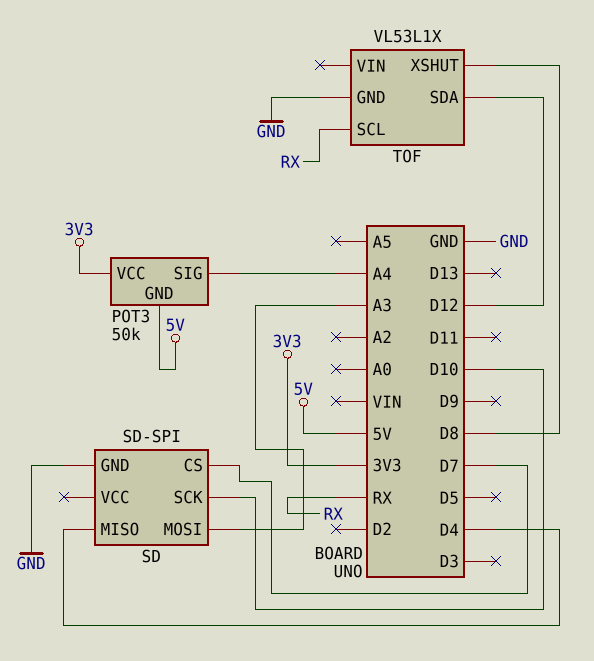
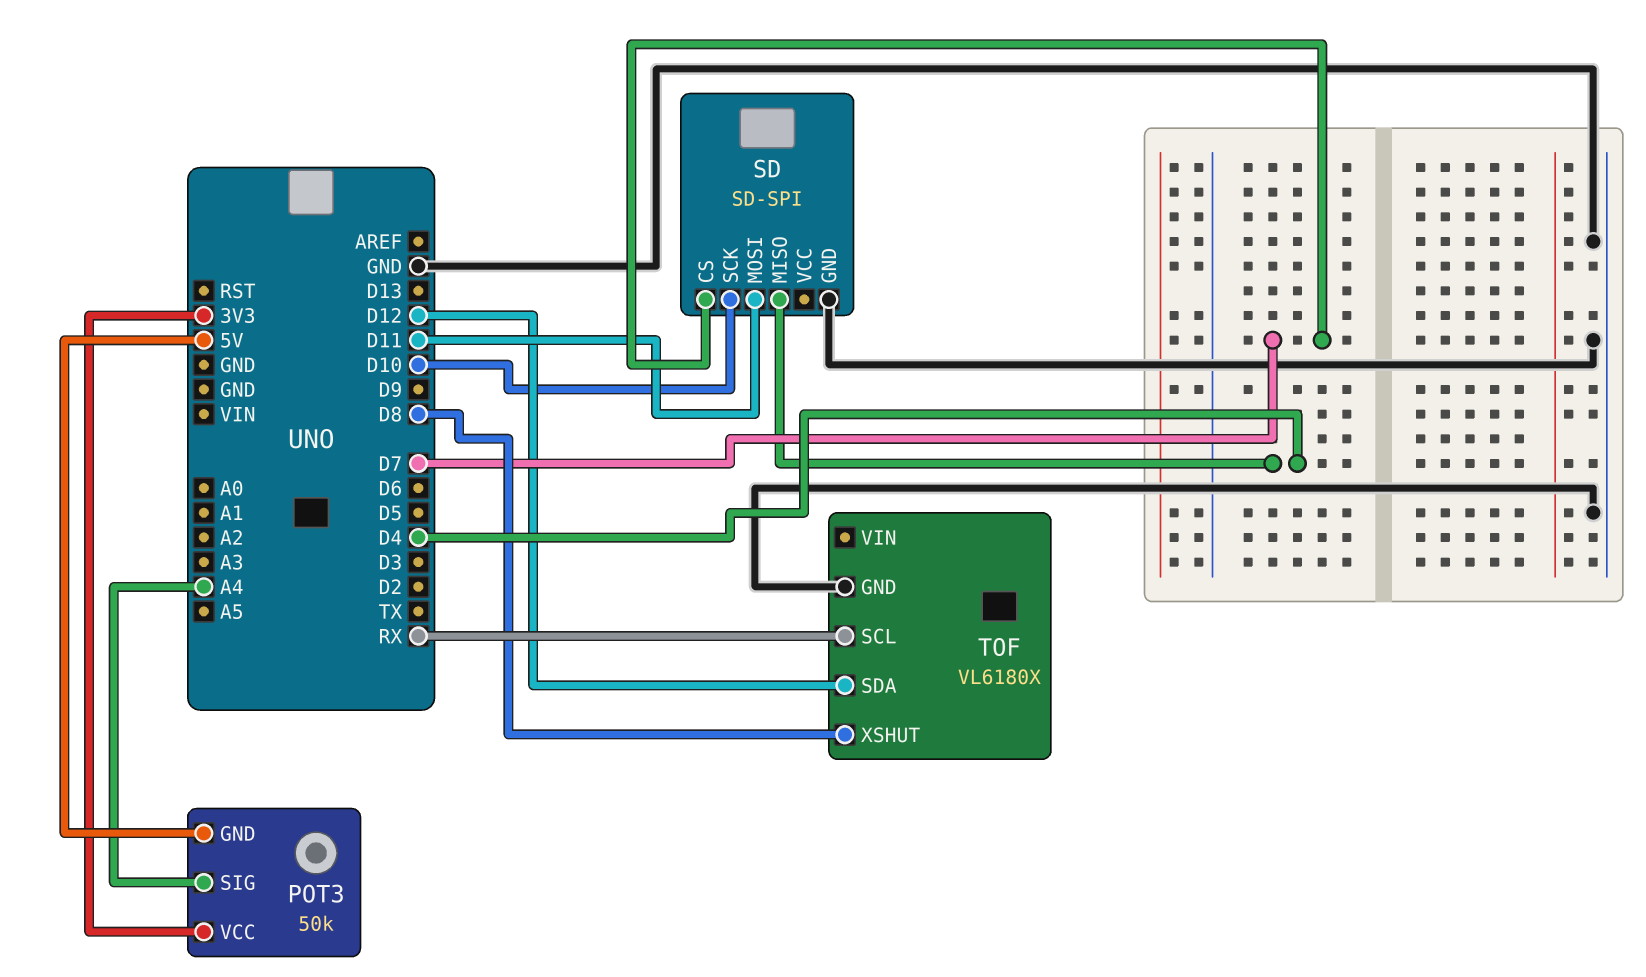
SD pin MOSI: A3 -> D11
TOF: VL53L1X -> VL6180X

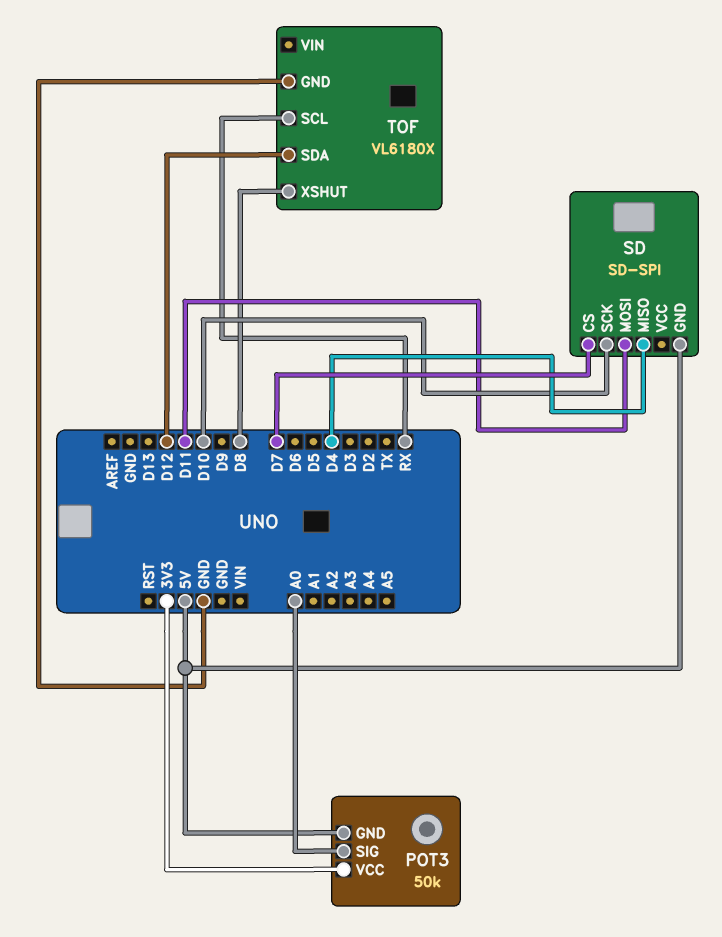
POT3 pin SIG: A4 -> A0
SD pin GND: GND -> 5V

